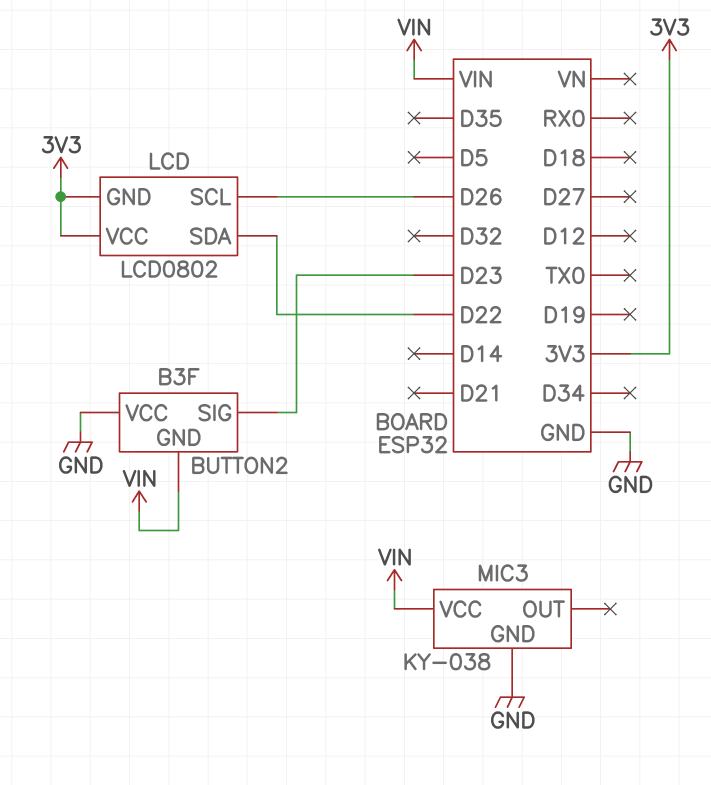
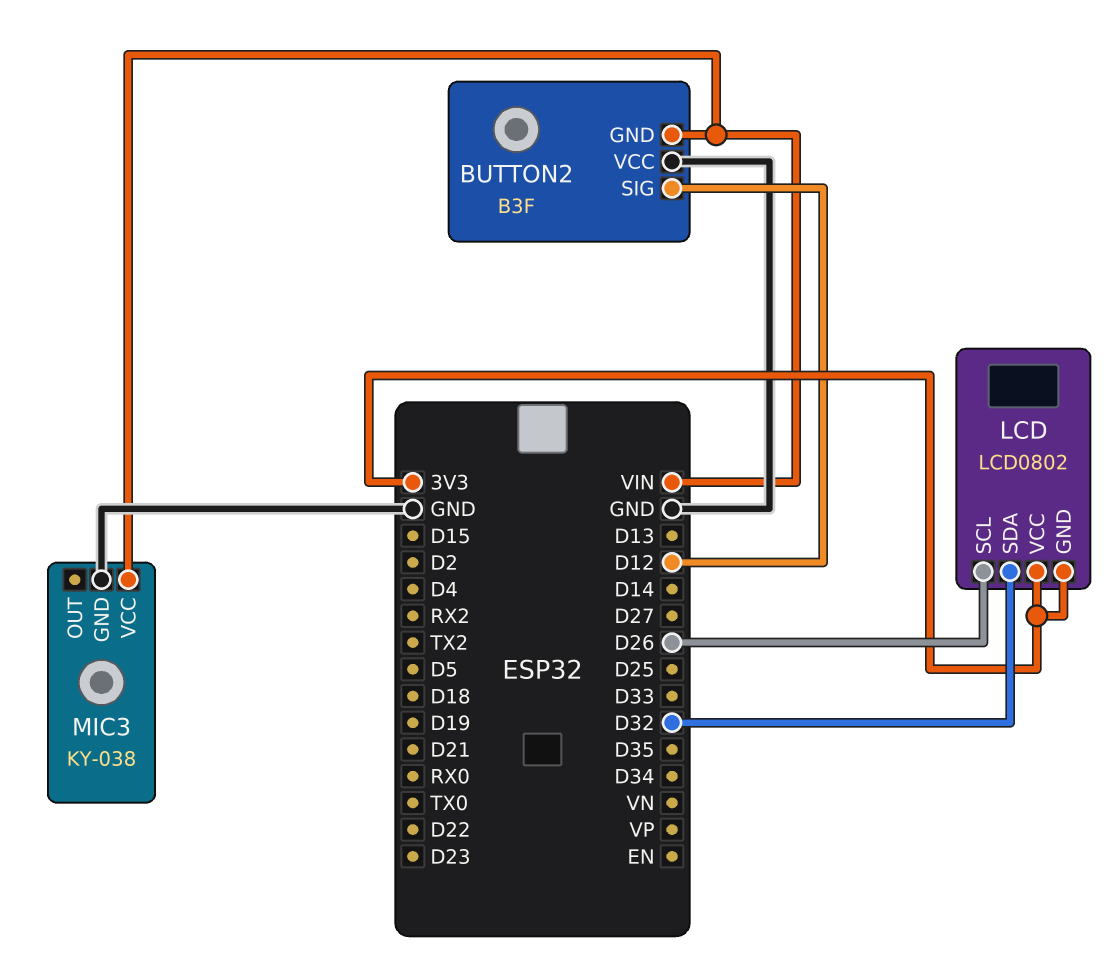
BUTTON2 pin SIG: D23 -> D12
LCD pin SDA: D22 -> D32

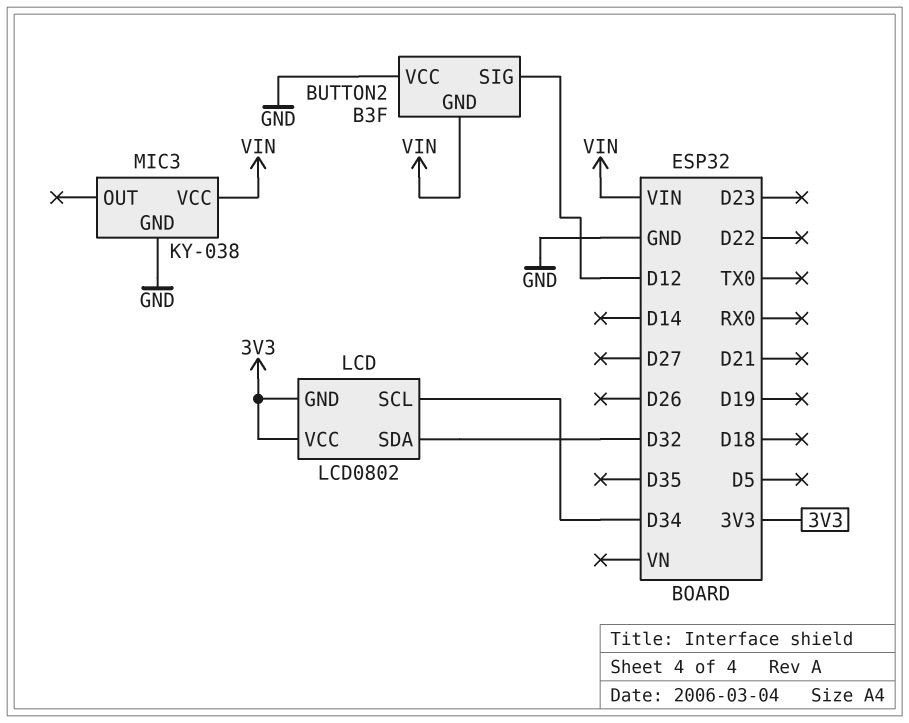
LCD pin SCL: D26 -> D34

